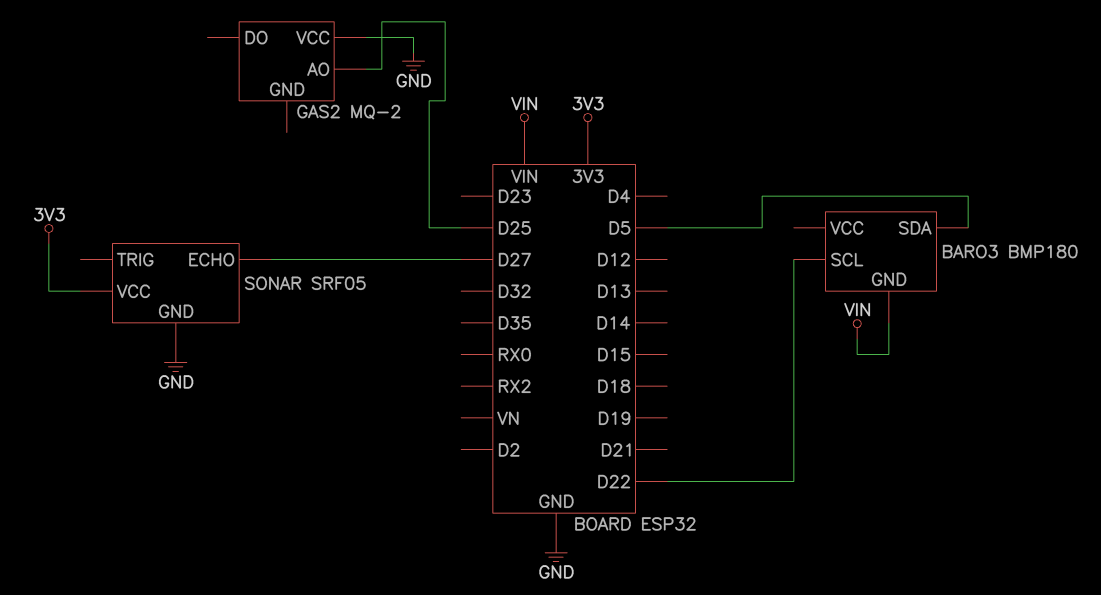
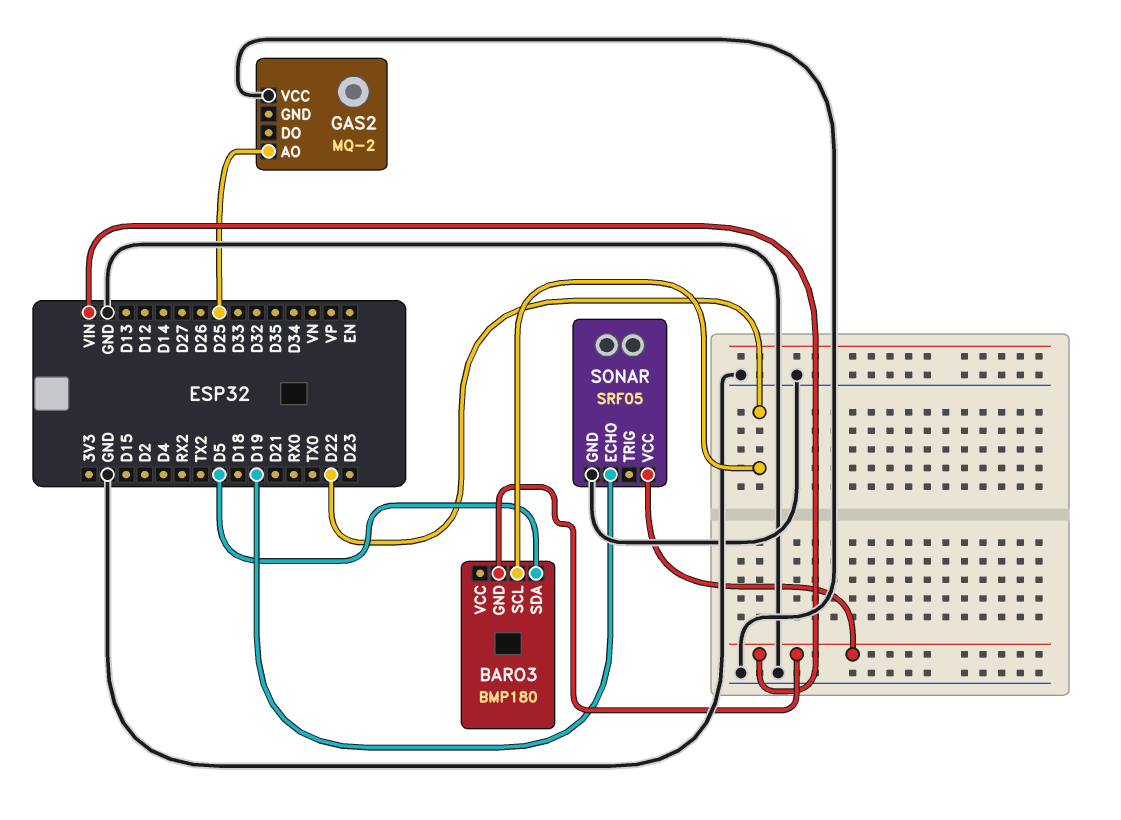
SONAR pin ECHO: D27 -> D19
SONAR pin VCC: 3V3 -> VIN

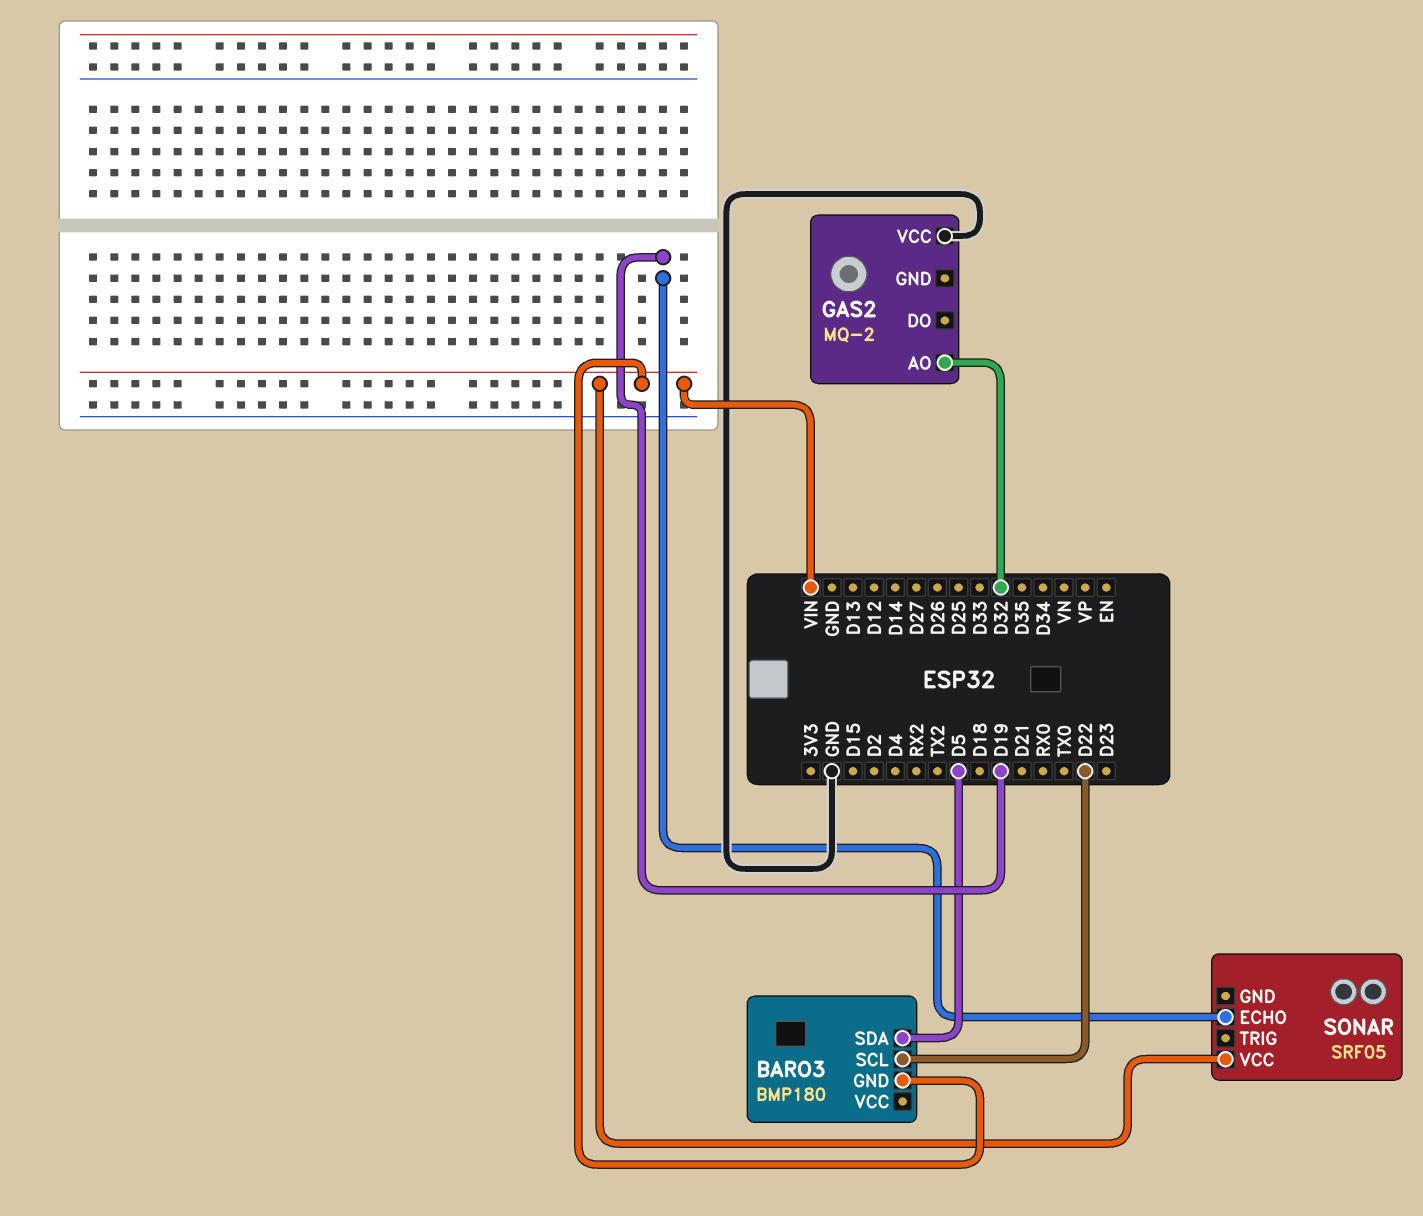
GAS2 pin AO: D25 -> D32
SONAR pin GND: GND -> none

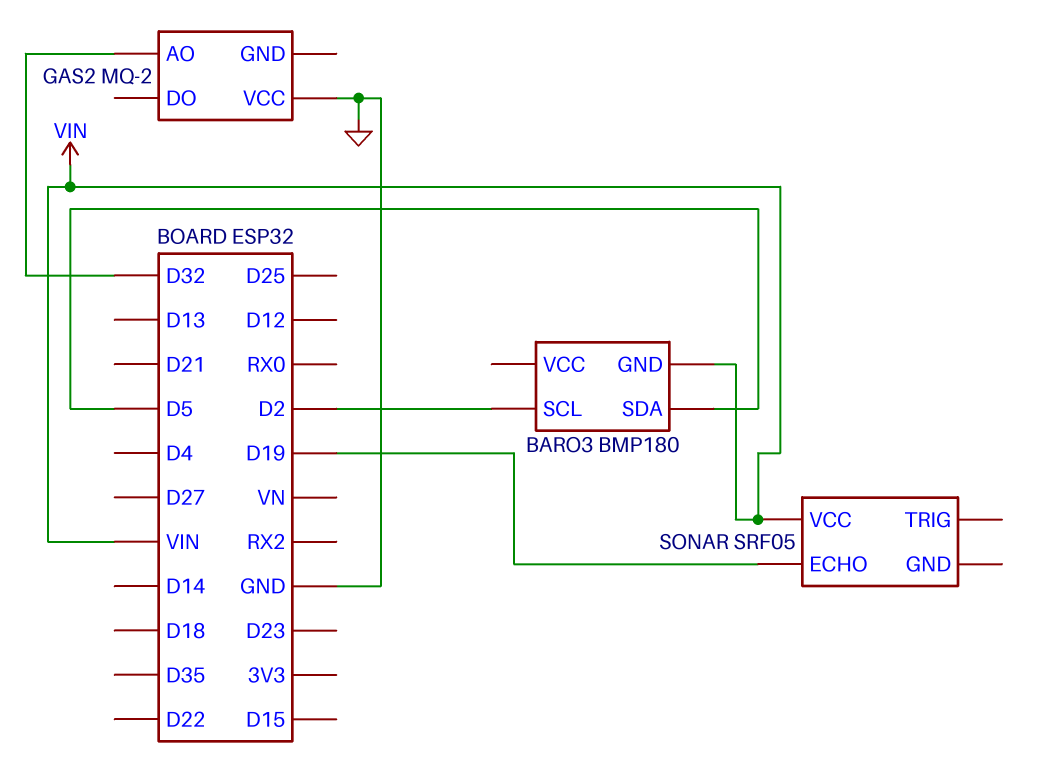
BARO3 pin SCL: D22 -> D2

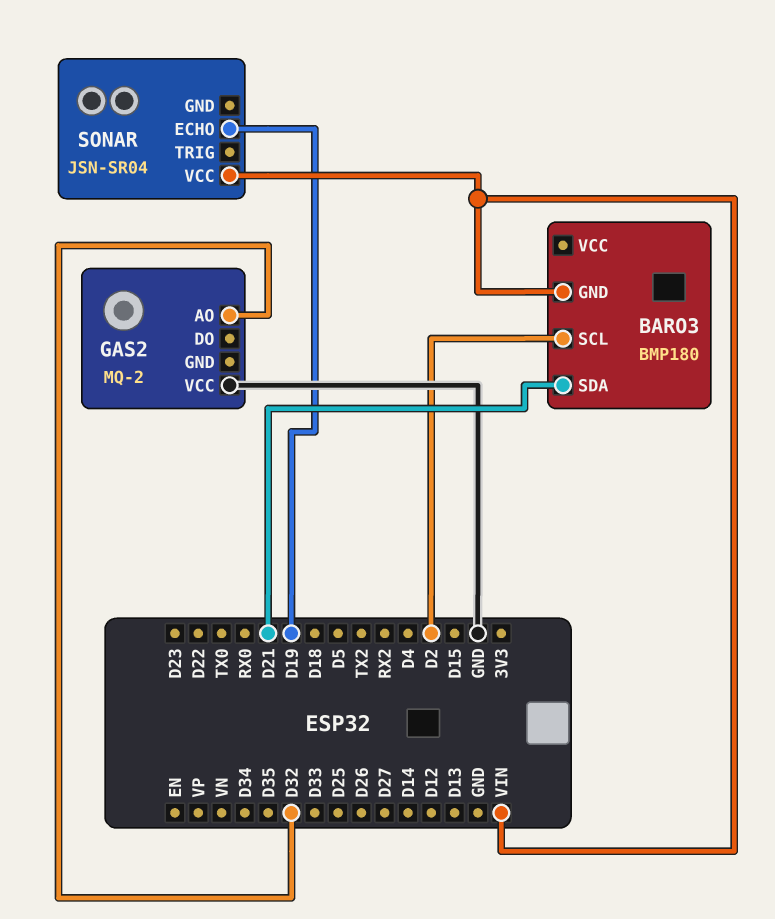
BARO3 pin SDA: D5 -> D21
SONAR: SRF05 -> JSN-SR04

